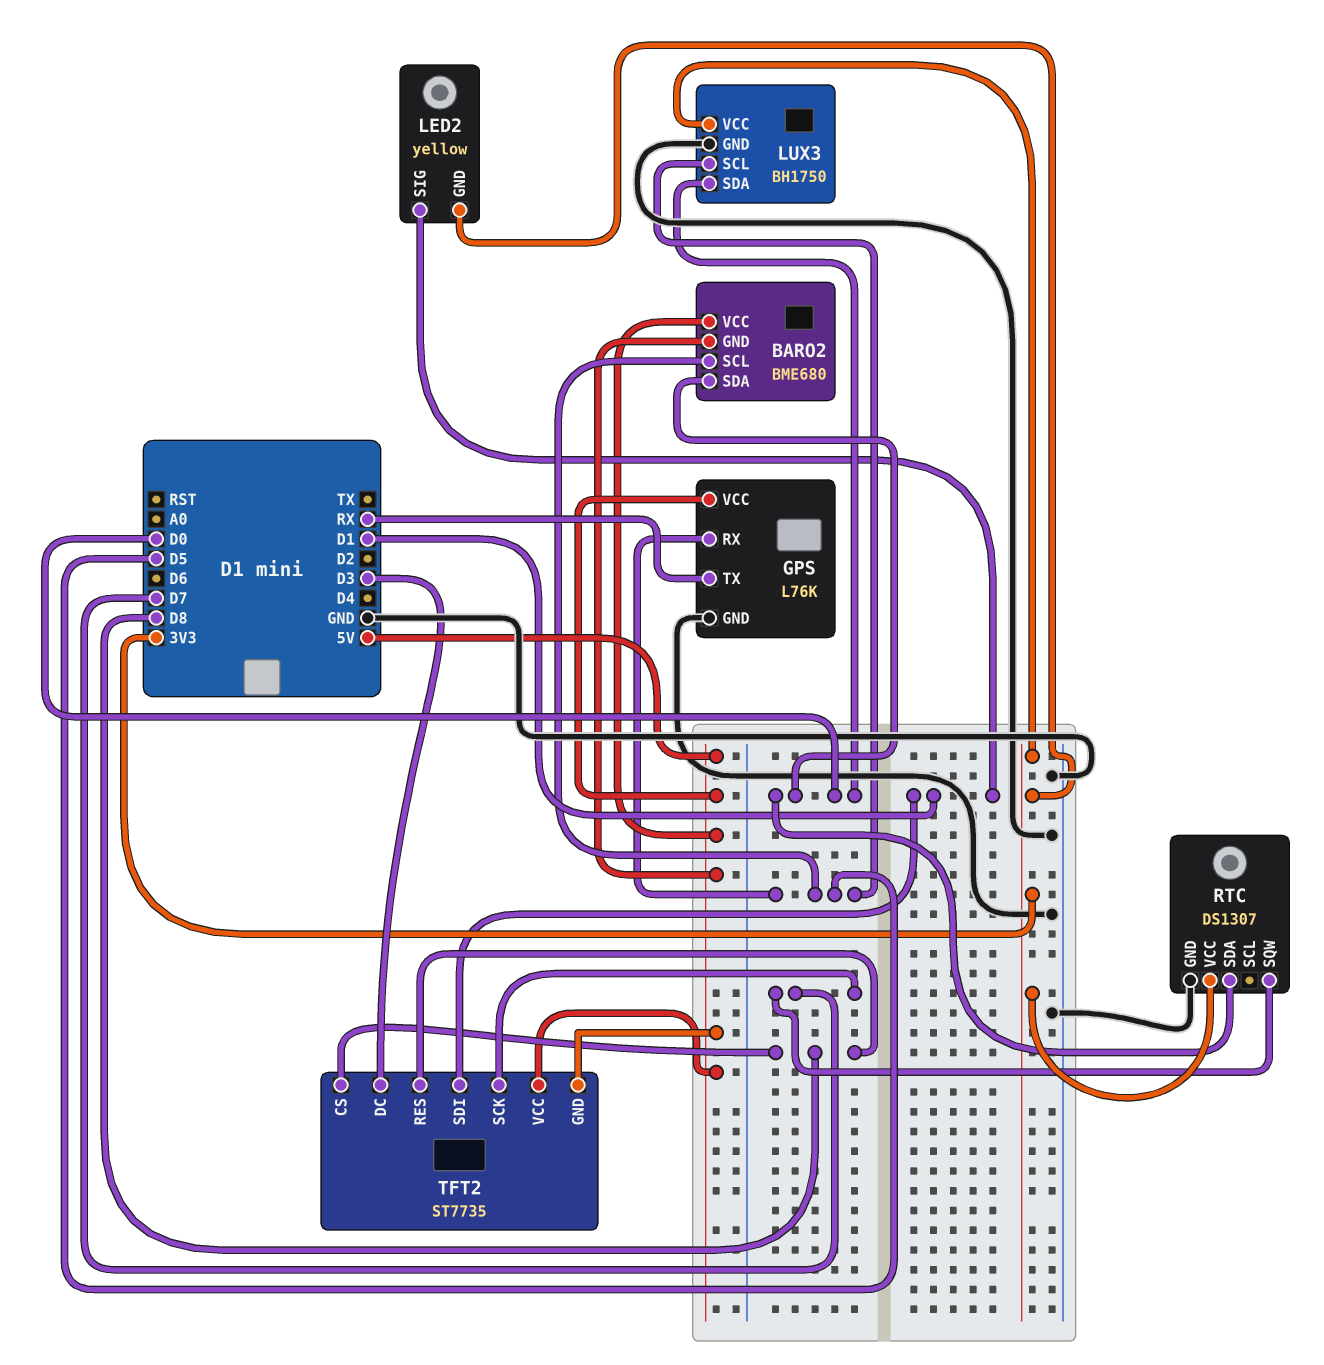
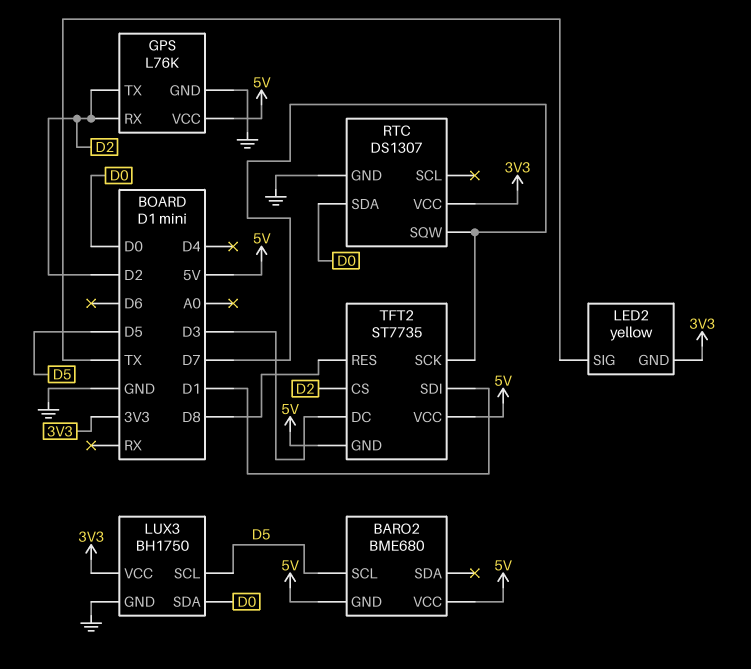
BARO2 pin SDA: D0 -> none
GPS pin RX: D5 -> D2
GPS pin TX: RX -> D2
LED2 pin SIG: D1 -> TX
TFT2 pin CS: D8 -> D2

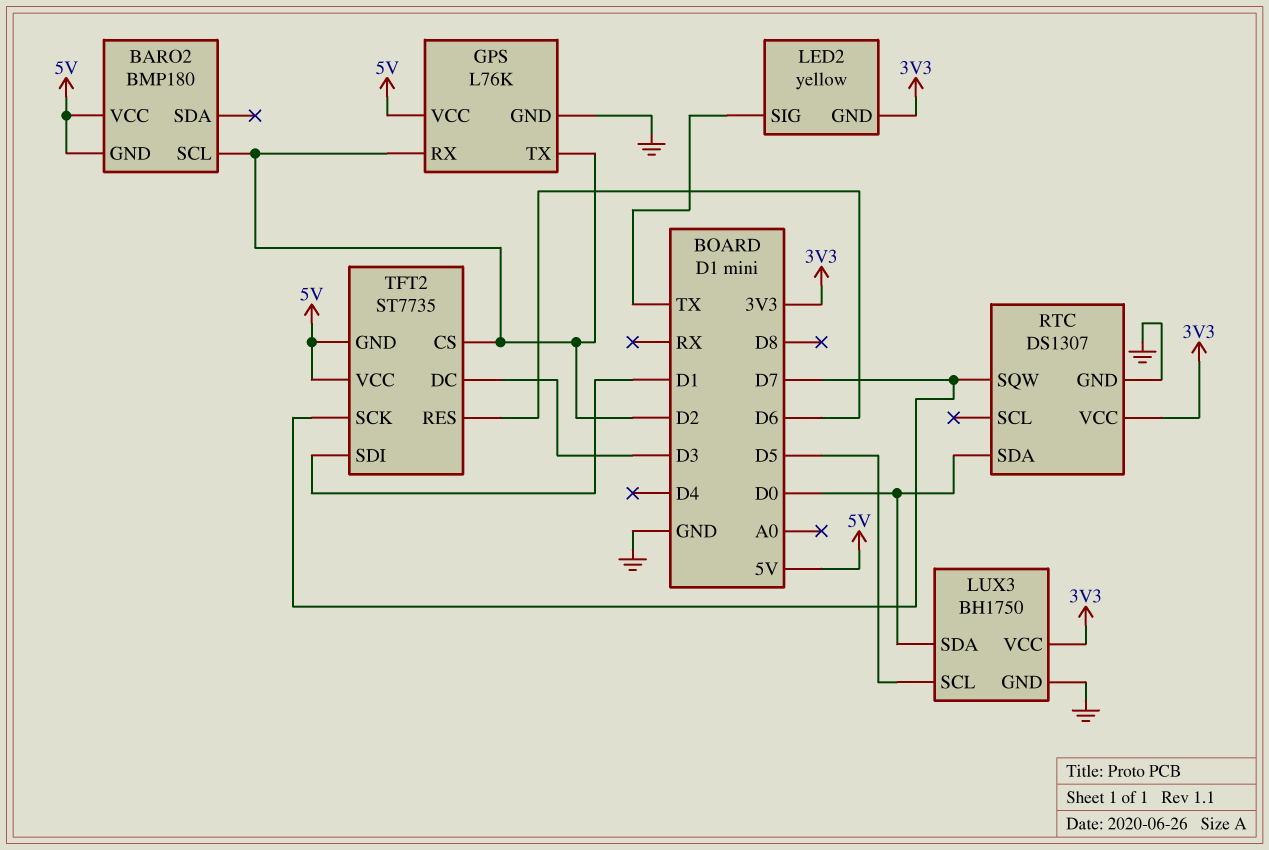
BARO2: BME680 -> BMP180
BARO2 pin SCL: D5 -> D2
TFT2 pin RES: D8 -> D6

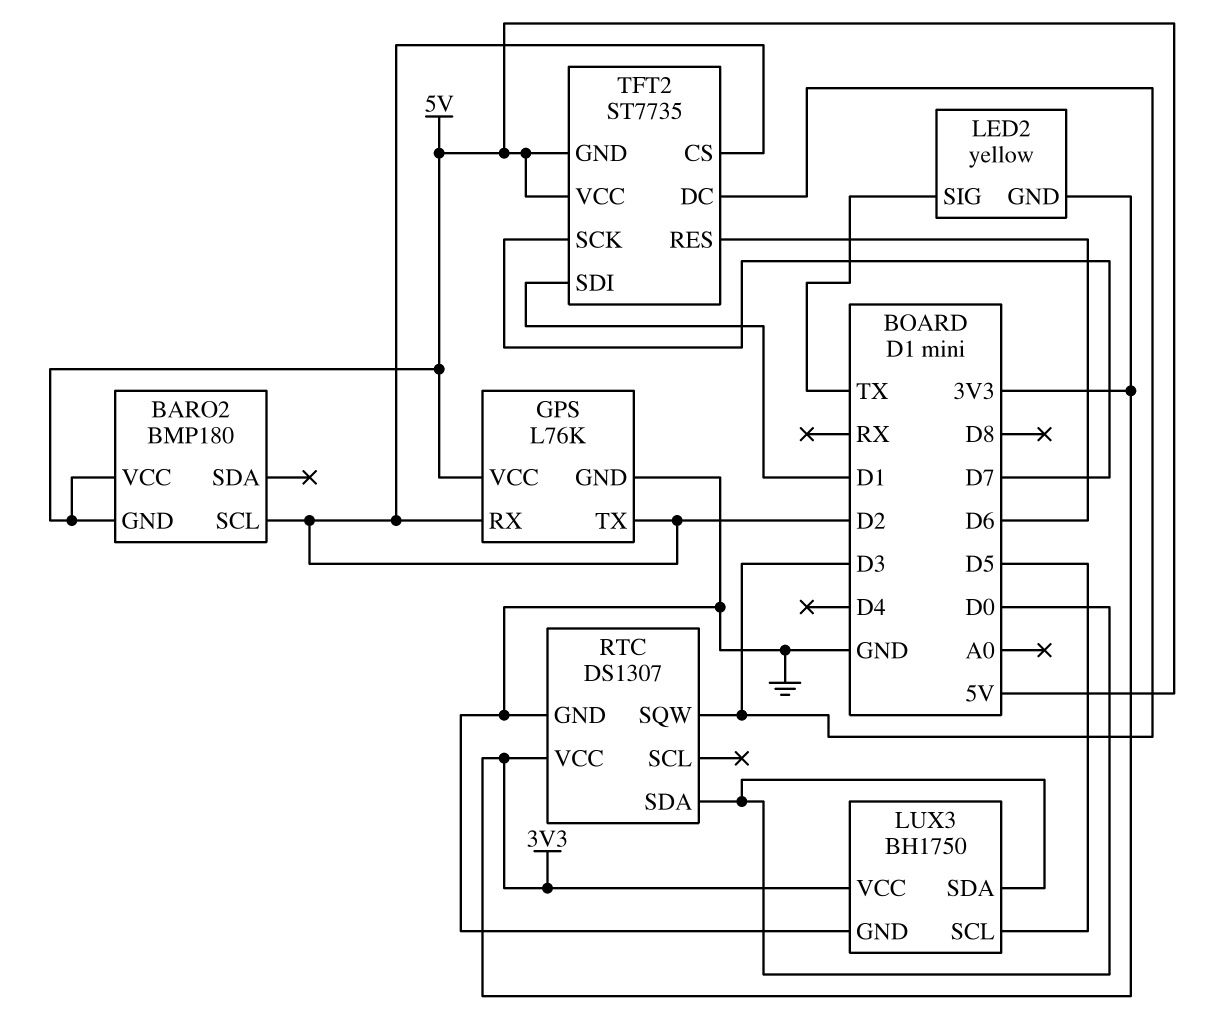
RTC pin SQW: D7 -> D3

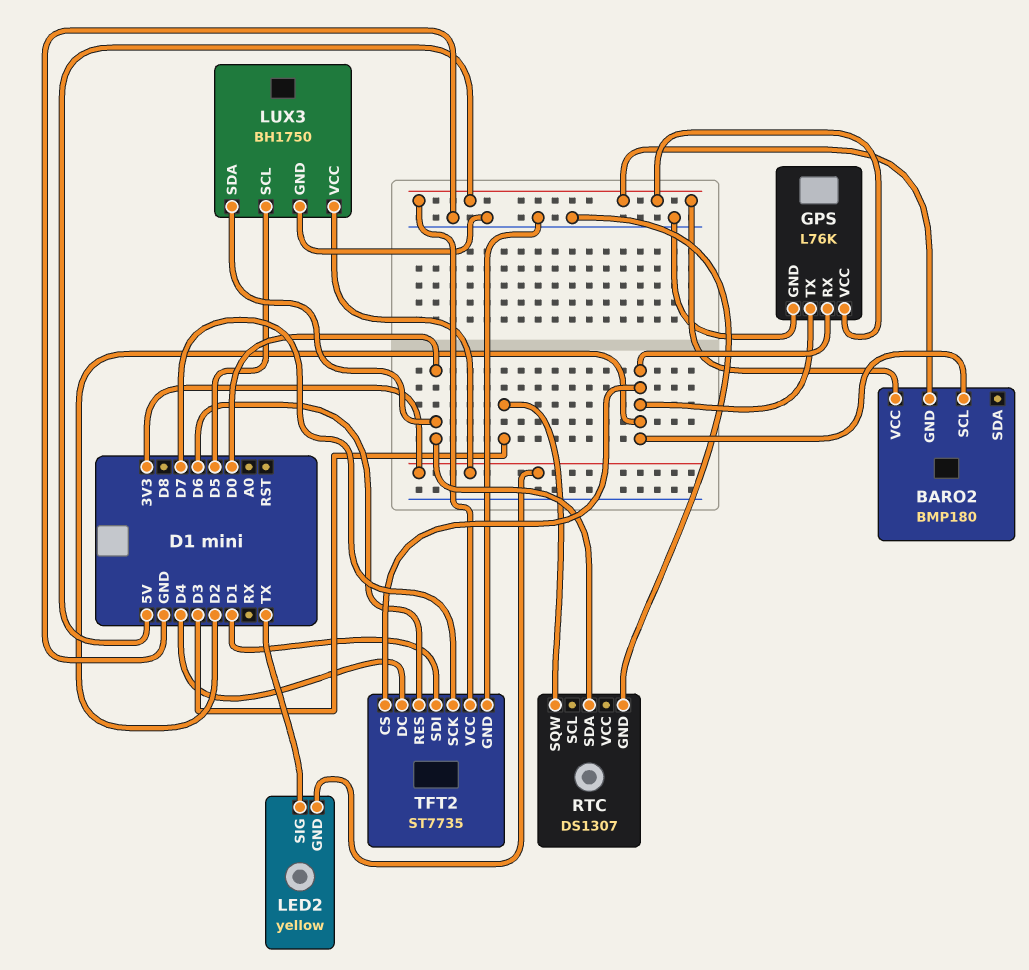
RTC pin VCC: 3V3 -> none
TFT2 pin DC: D3 -> D4
TFT2 pin GND: 5V -> GND

